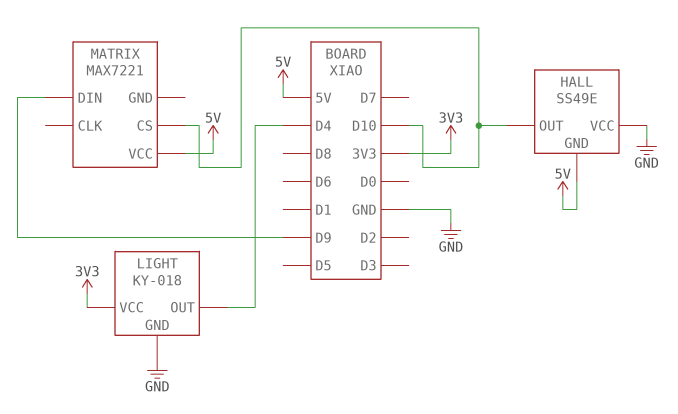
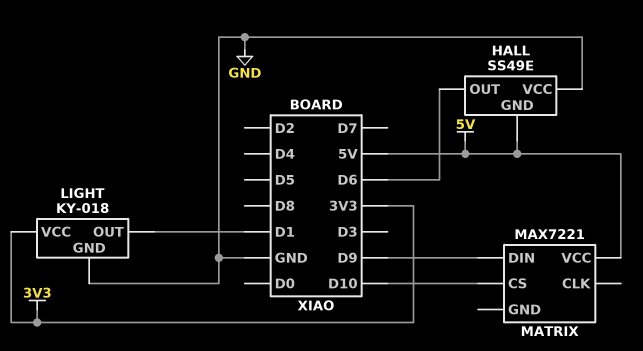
HALL pin OUT: D10 -> D6
LIGHT pin OUT: D4 -> D1

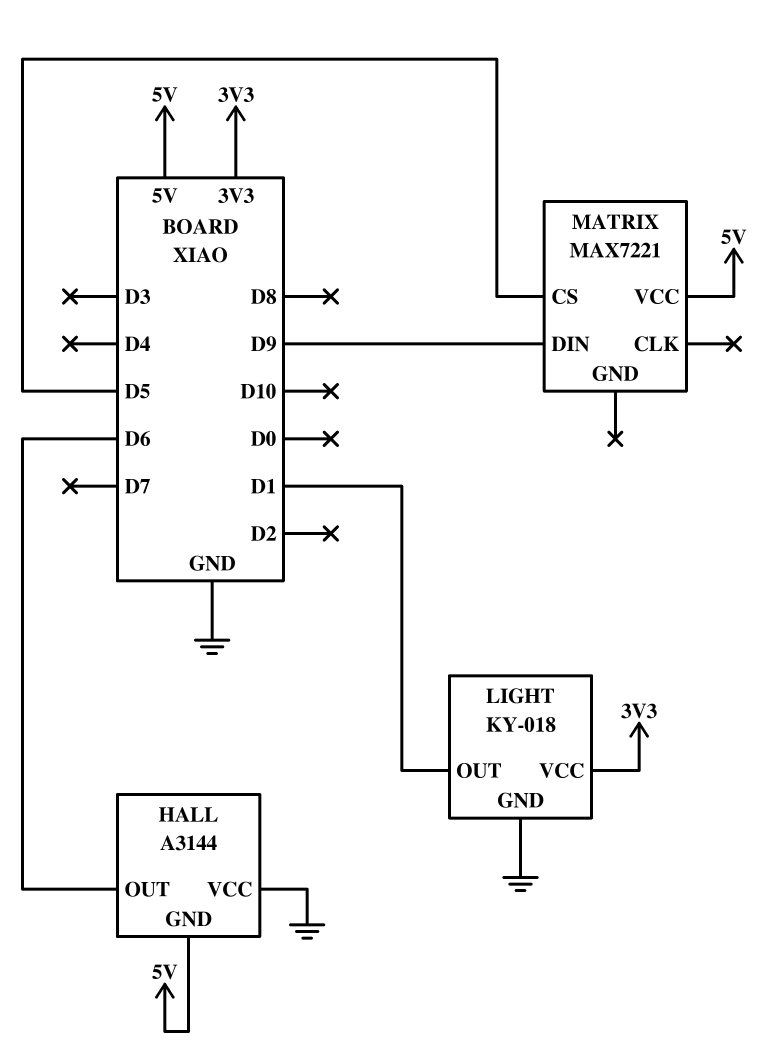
HALL: SS49E -> A3144
MATRIX pin CS: D10 -> D5

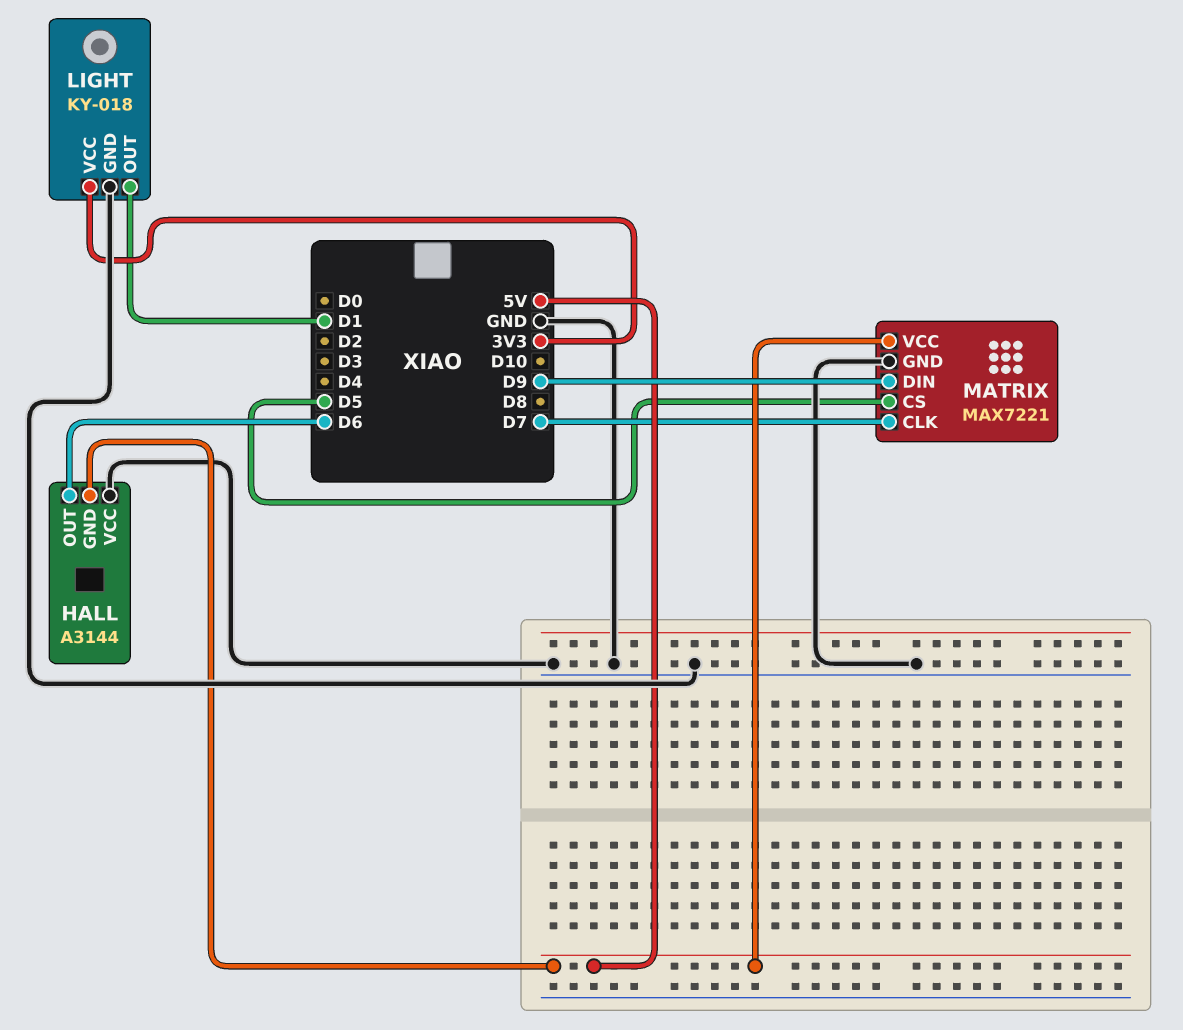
MATRIX pin CLK: none -> D7
MATRIX pin GND: none -> GND

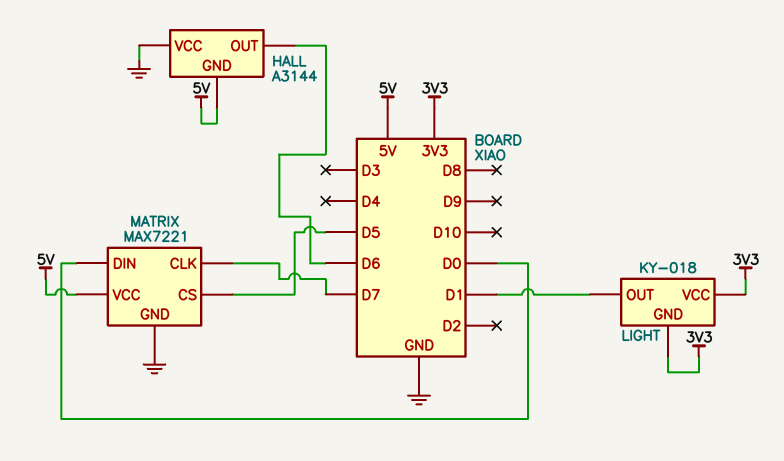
LIGHT pin GND: GND -> 3V3
MATRIX pin DIN: D9 -> D0

